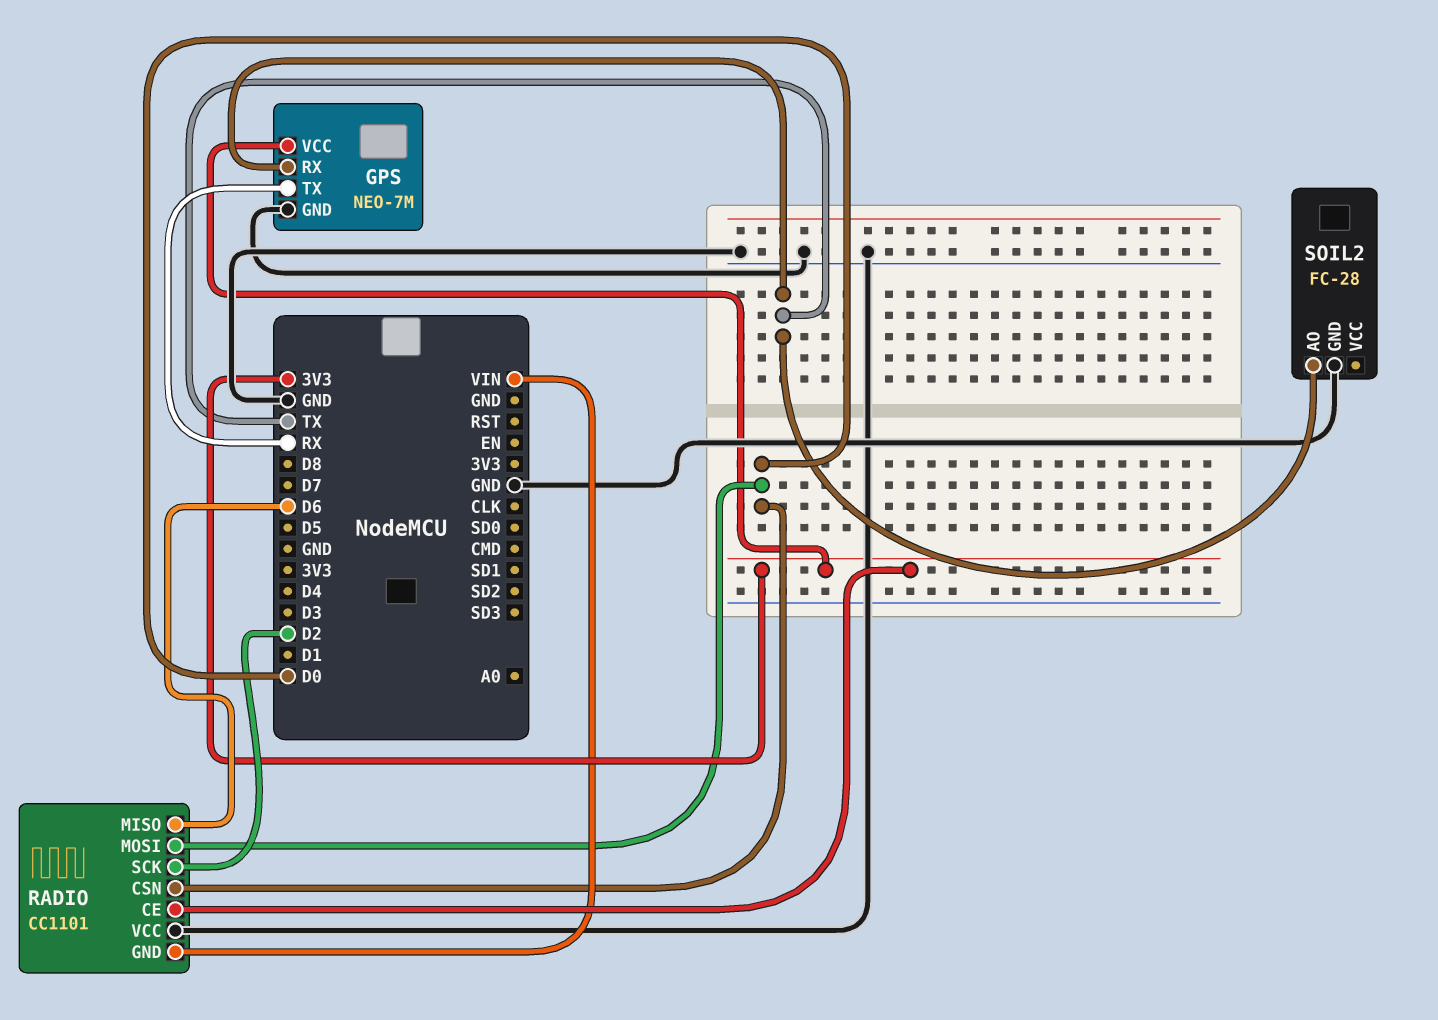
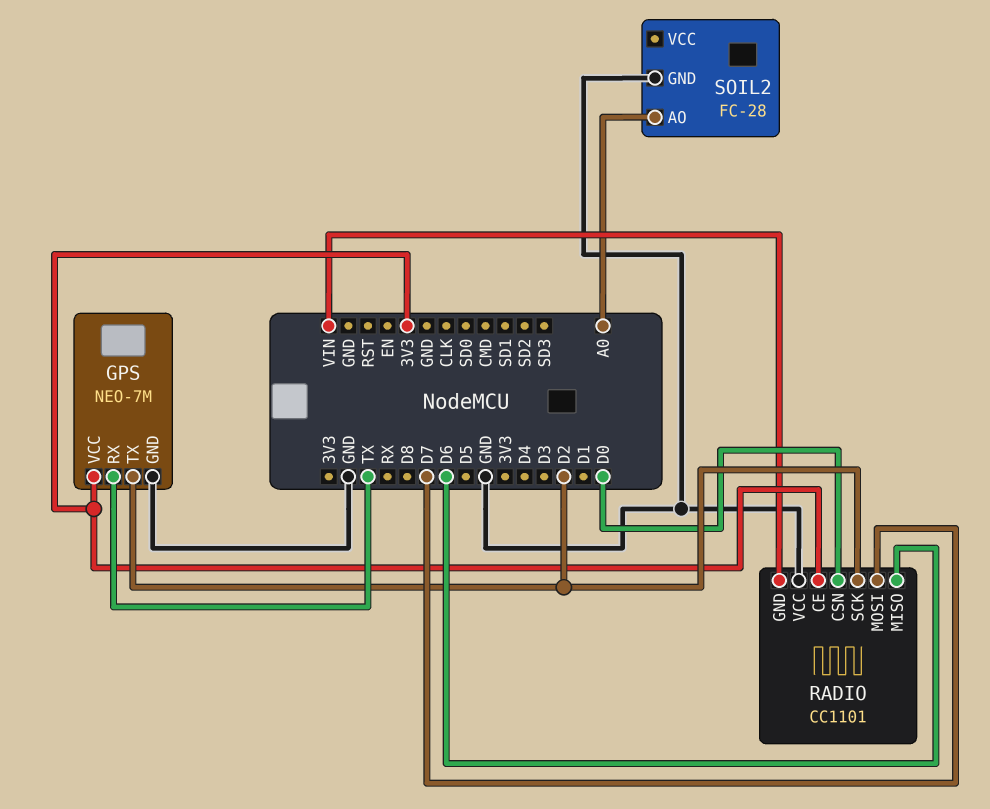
GPS pin TX: RX -> D2
RADIO pin MOSI: D0 -> D7
SOIL2 pin AO: TX -> A0

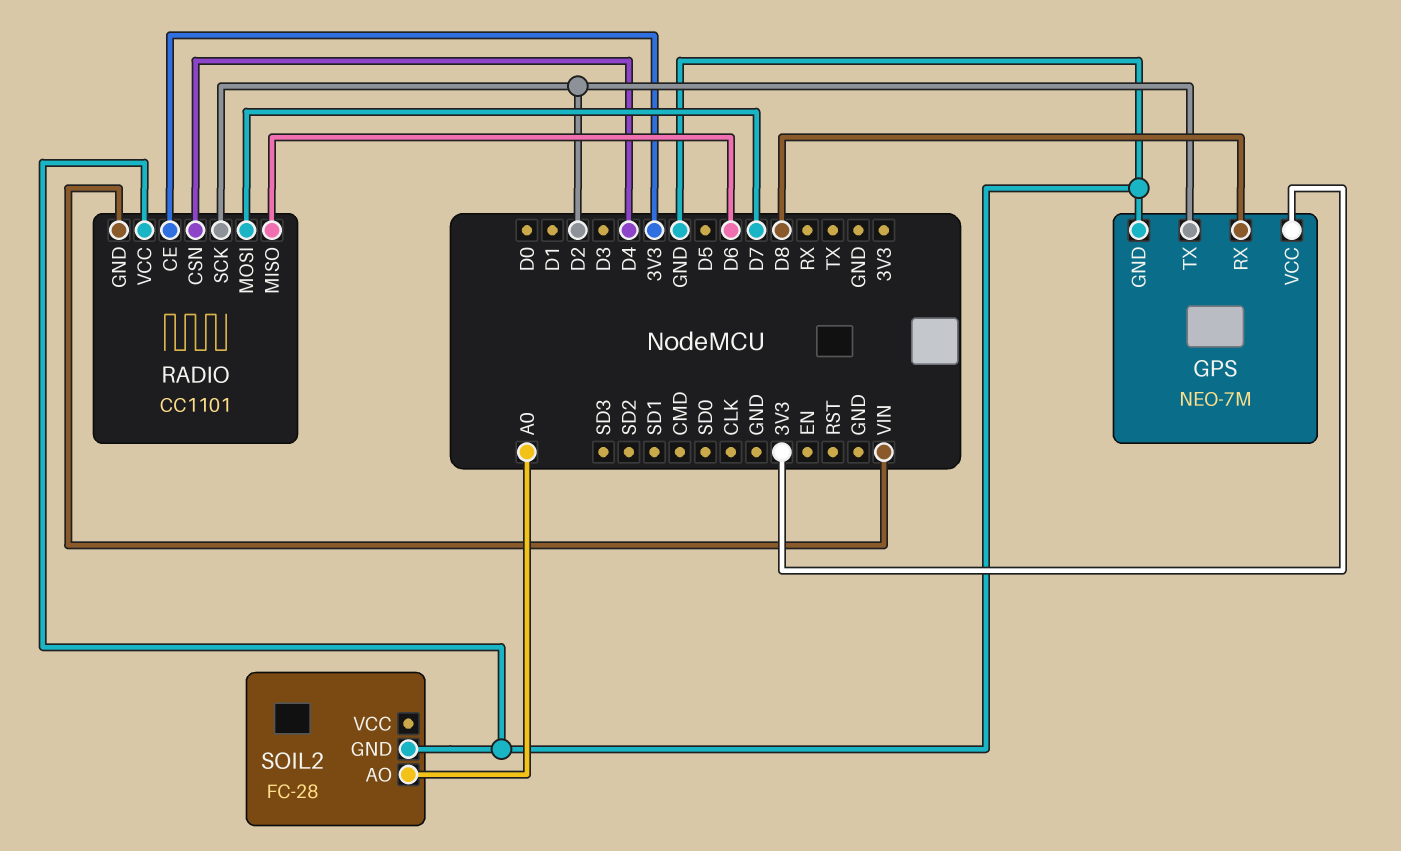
GPS pin RX: TX -> D8
RADIO pin CSN: D0 -> D4

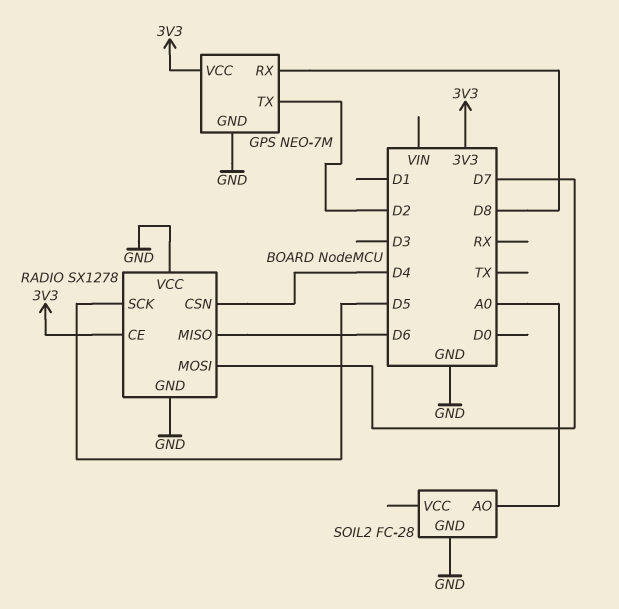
RADIO: CC1101 -> SX1278
RADIO pin GND: VIN -> GND
RADIO pin SCK: D2 -> D5

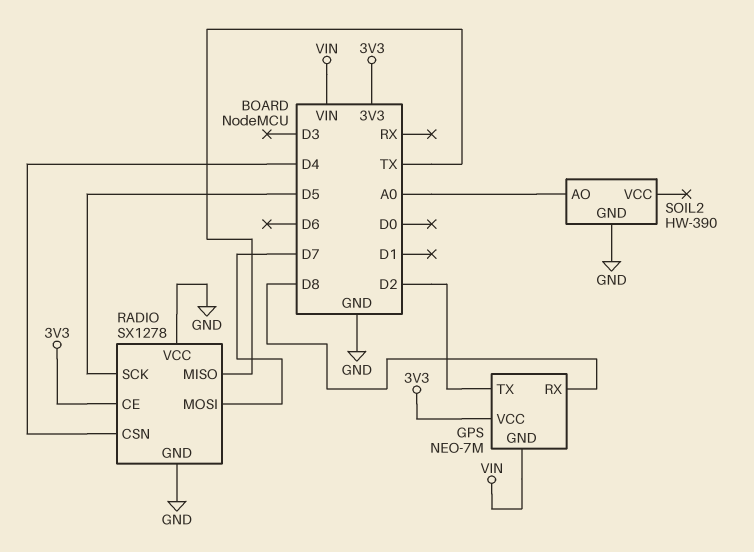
GPS pin GND: GND -> VIN
RADIO pin MISO: D6 -> TX
SOIL2: FC-28 -> HW-390

